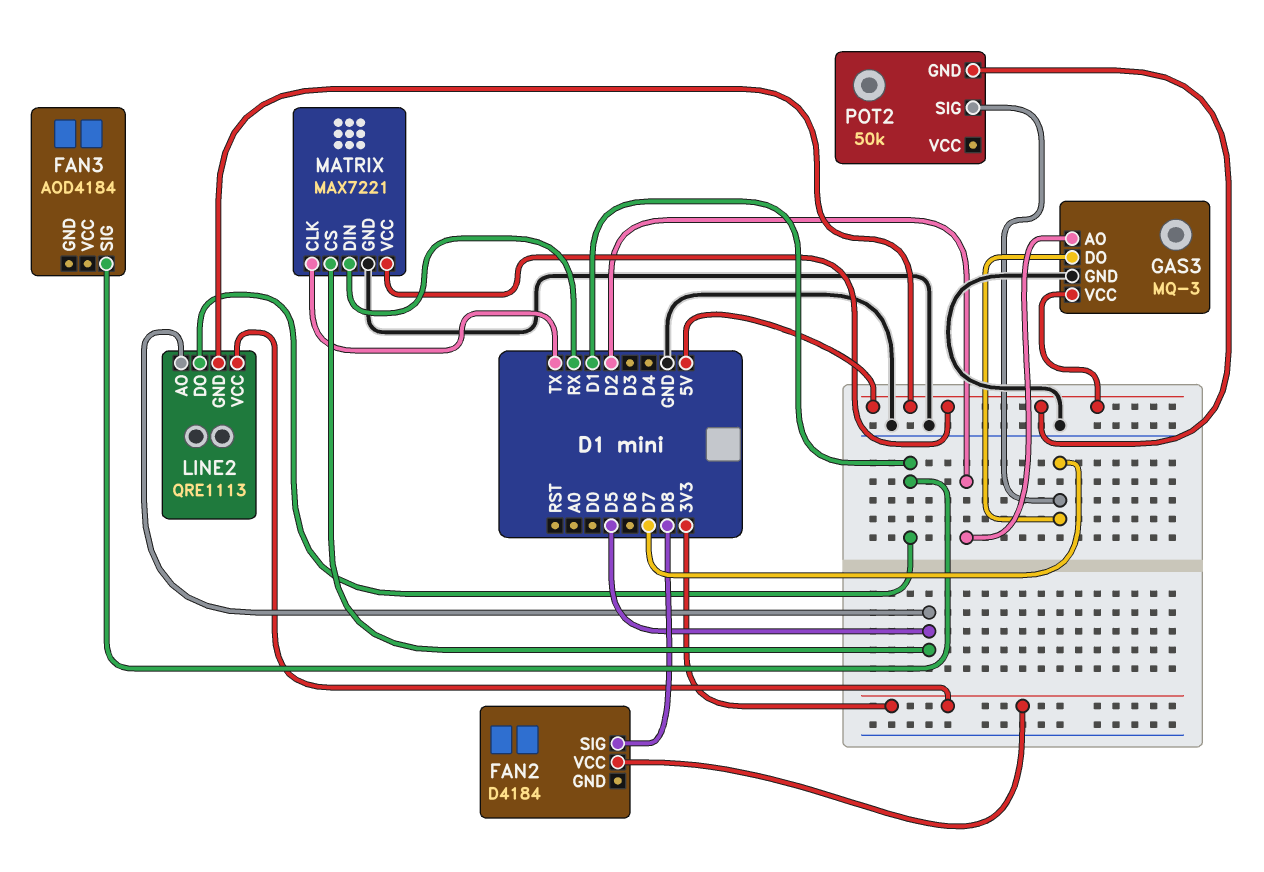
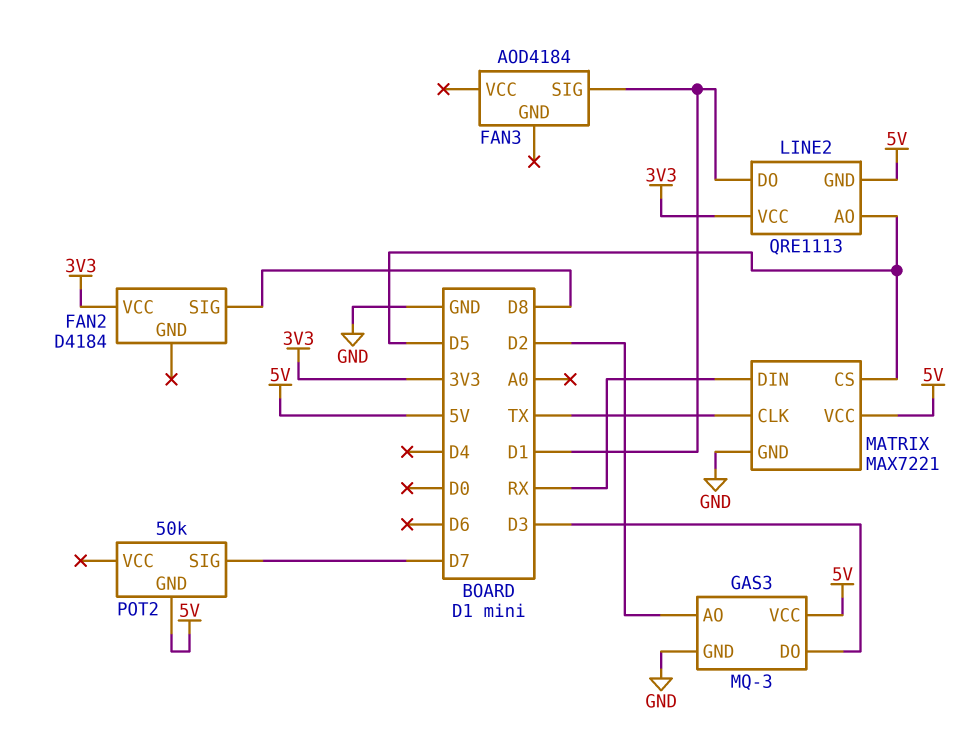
GAS3 pin DO: D7 -> D3

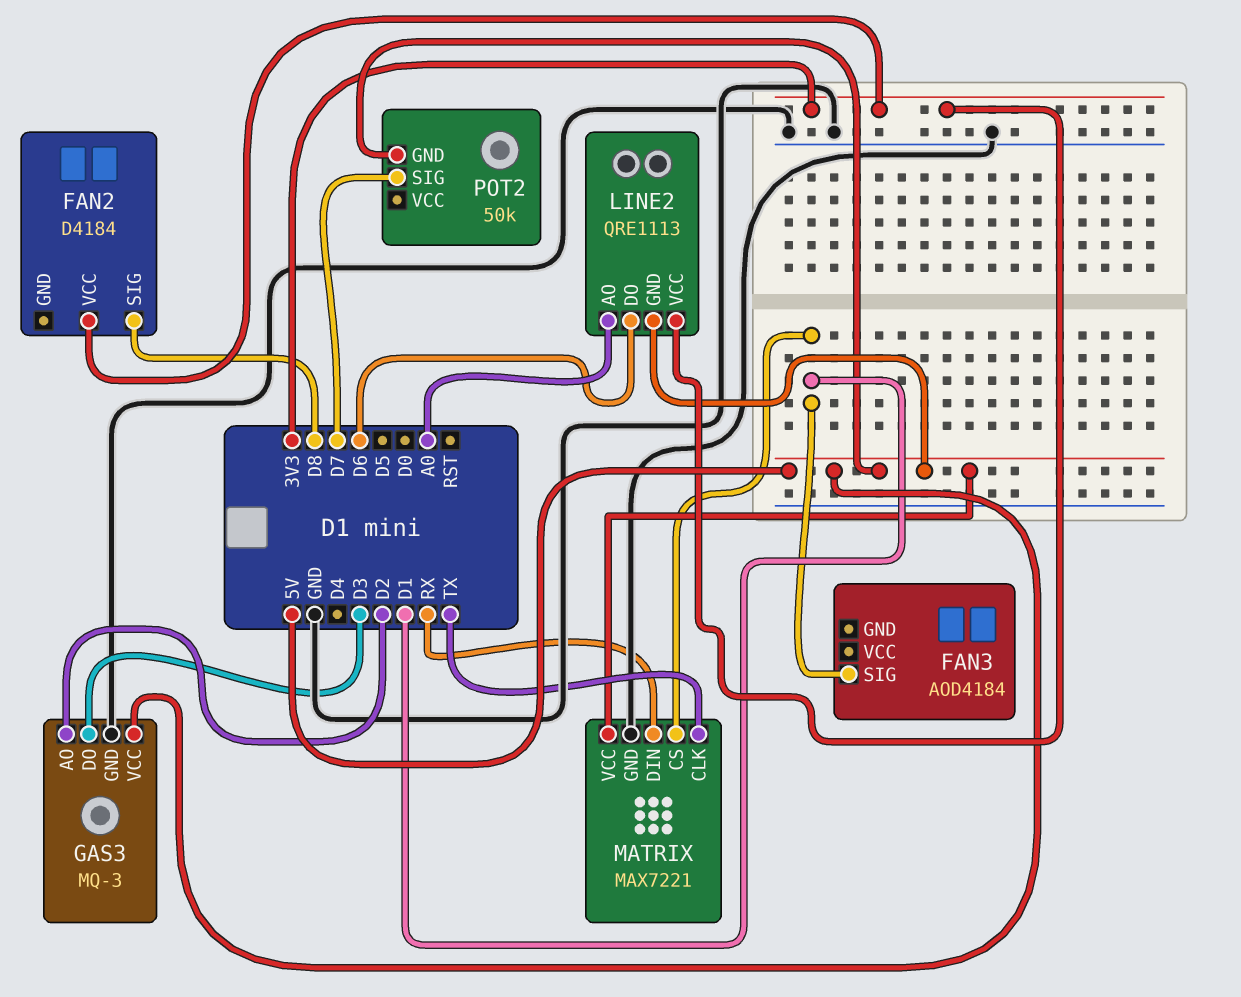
LINE2 pin AO: D5 -> A0
LINE2 pin DO: D1 -> D6
MATRIX pin CS: D5 -> D1

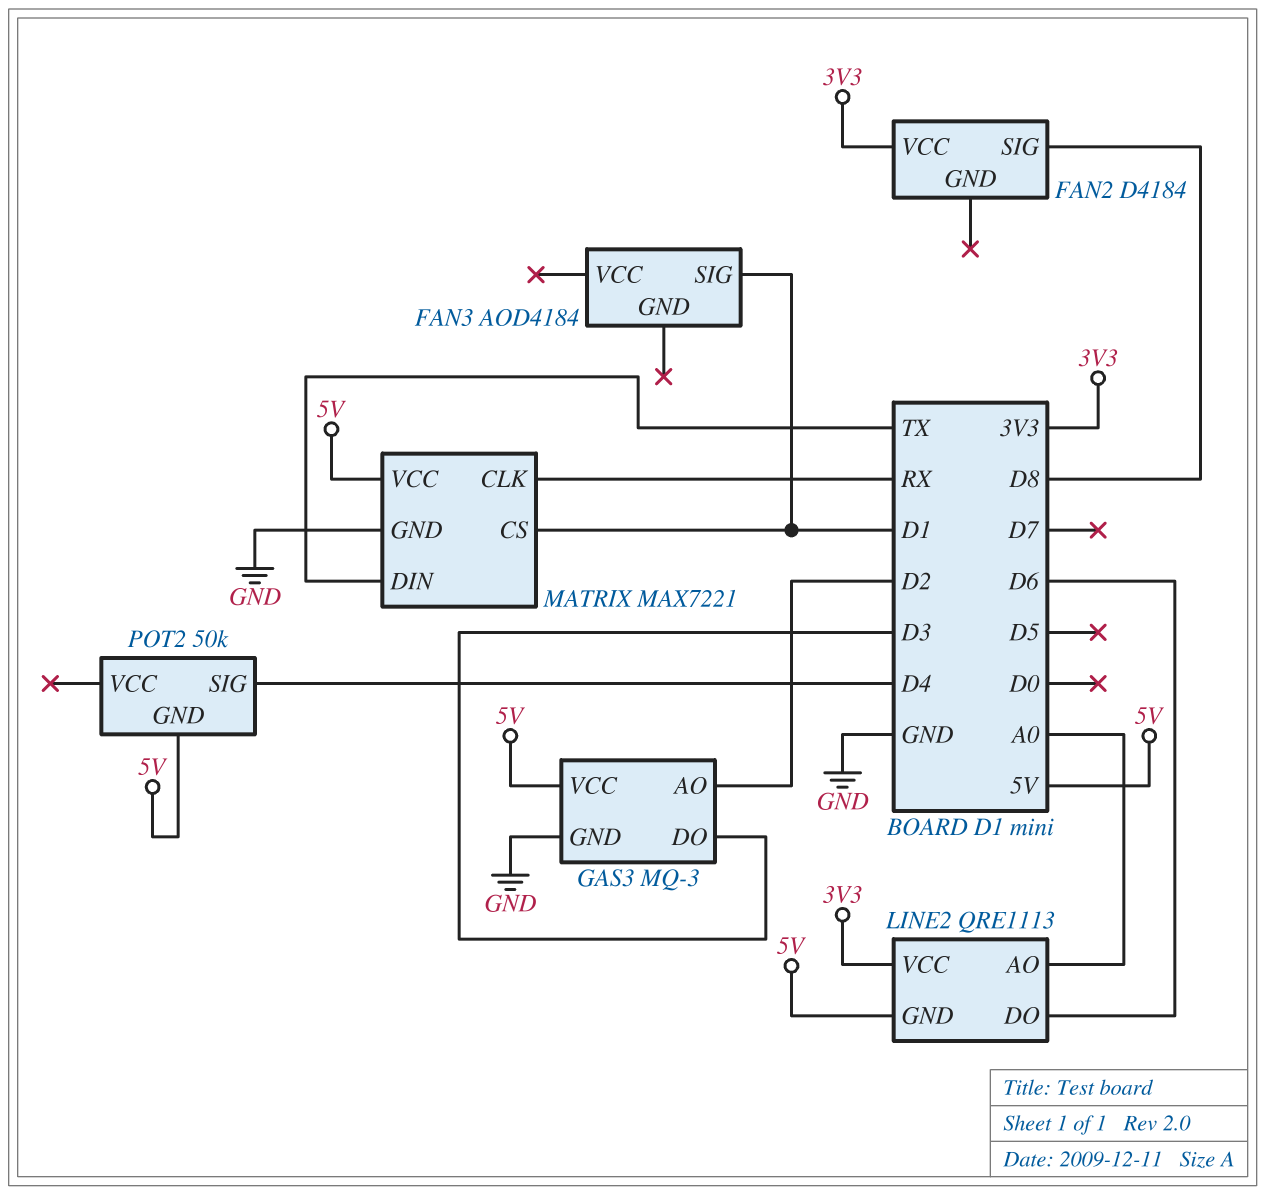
MATRIX pin CLK: TX -> RX
MATRIX pin DIN: RX -> TX
POT2 pin SIG: D7 -> D4

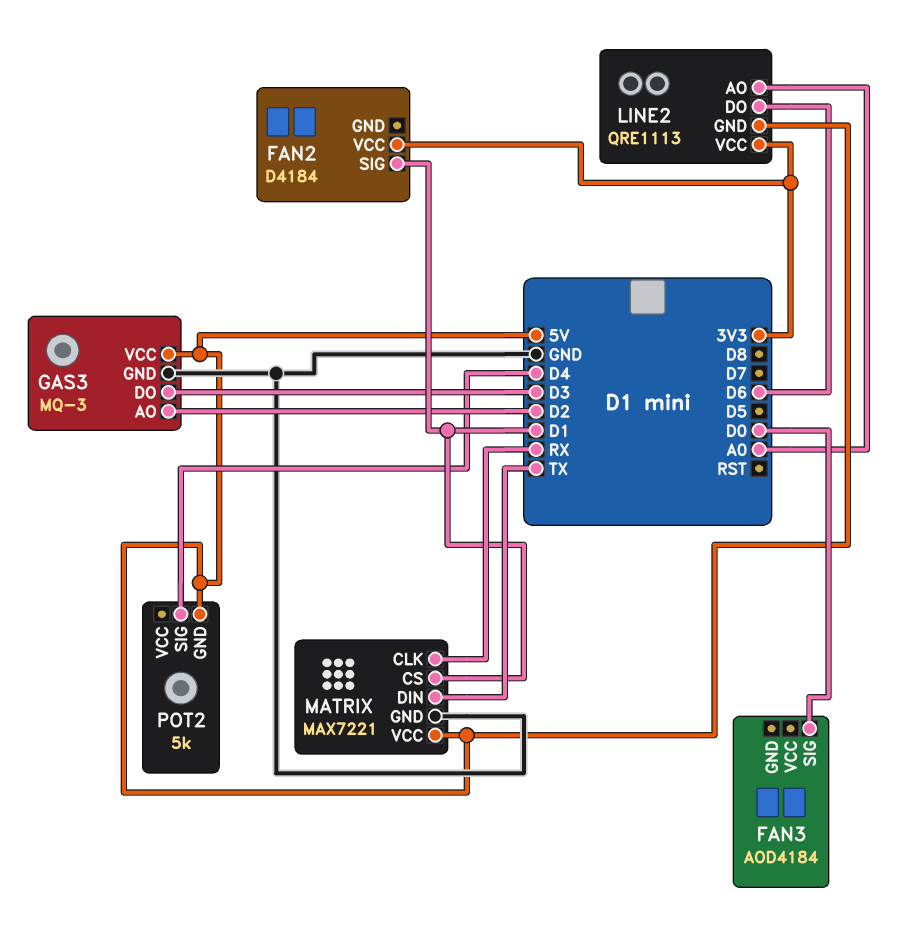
FAN2 pin SIG: D8 -> D1
FAN3 pin SIG: D1 -> D0
POT2: 50k -> 5k

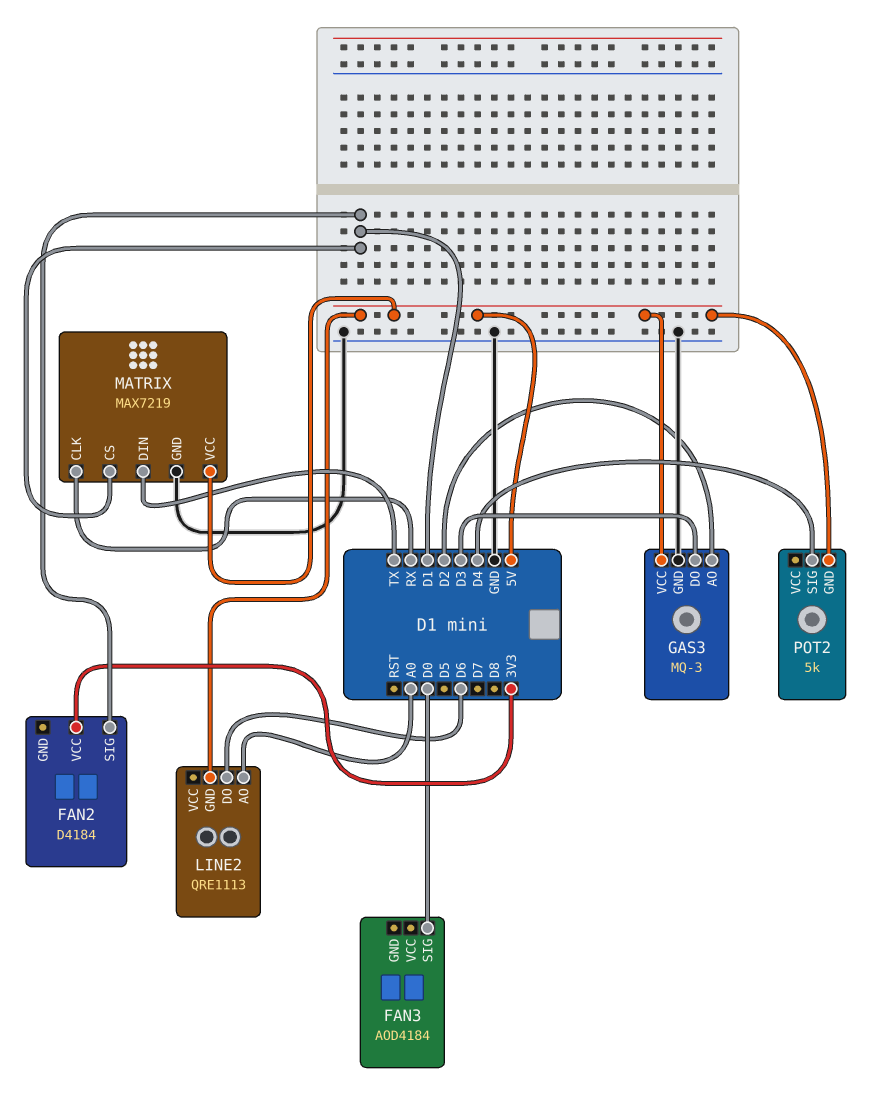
LINE2 pin VCC: 3V3 -> none
MATRIX: MAX7221 -> MAX7219

